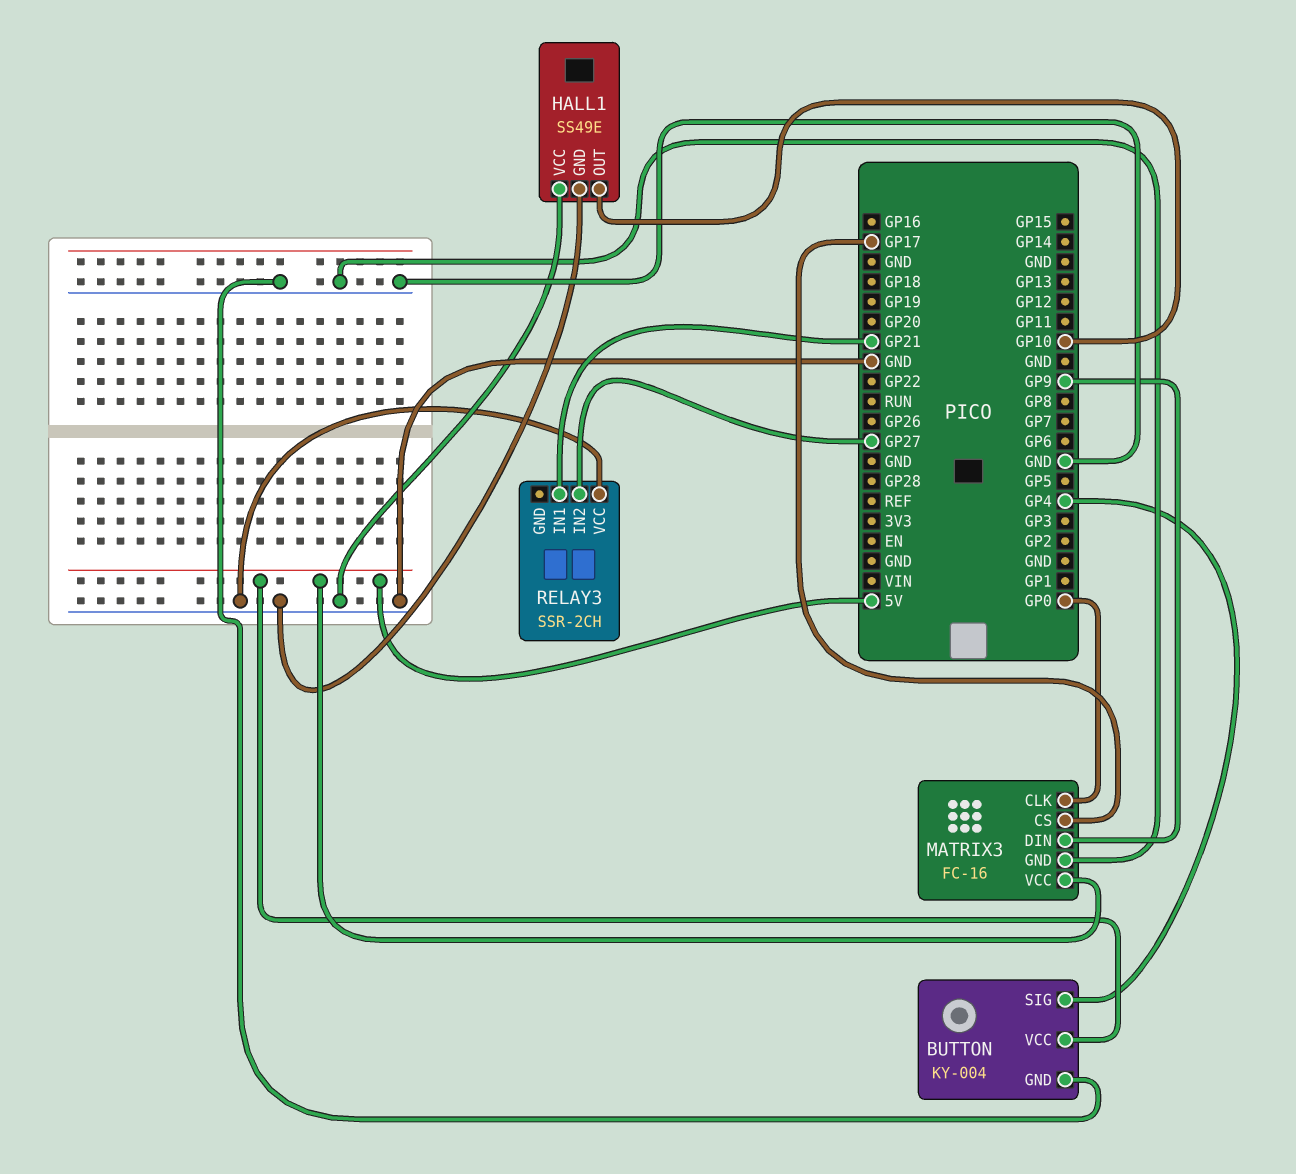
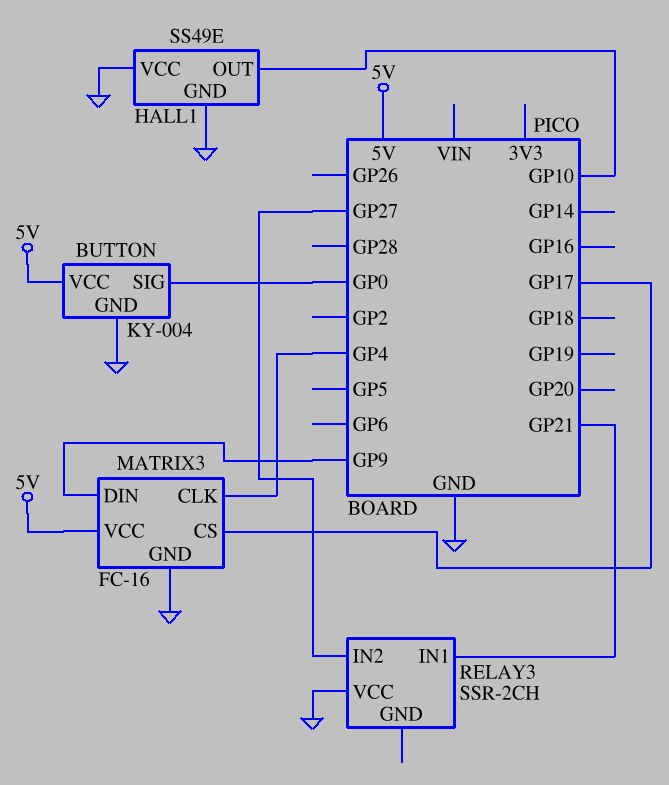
BUTTON pin SIG: GP4 -> GP0
MATRIX3 pin CLK: GP0 -> GP4

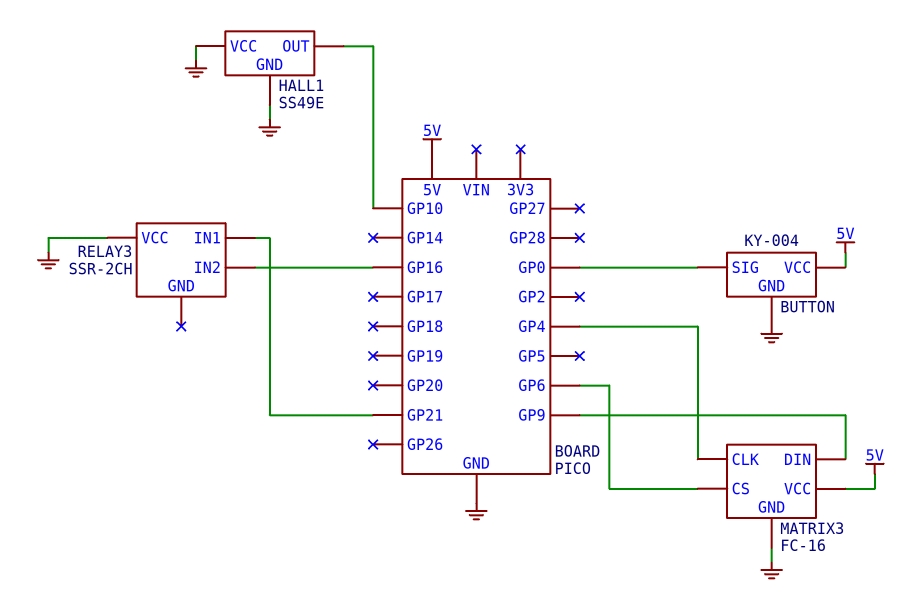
MATRIX3 pin CS: GP17 -> GP6
RELAY3 pin IN2: GP27 -> GP16

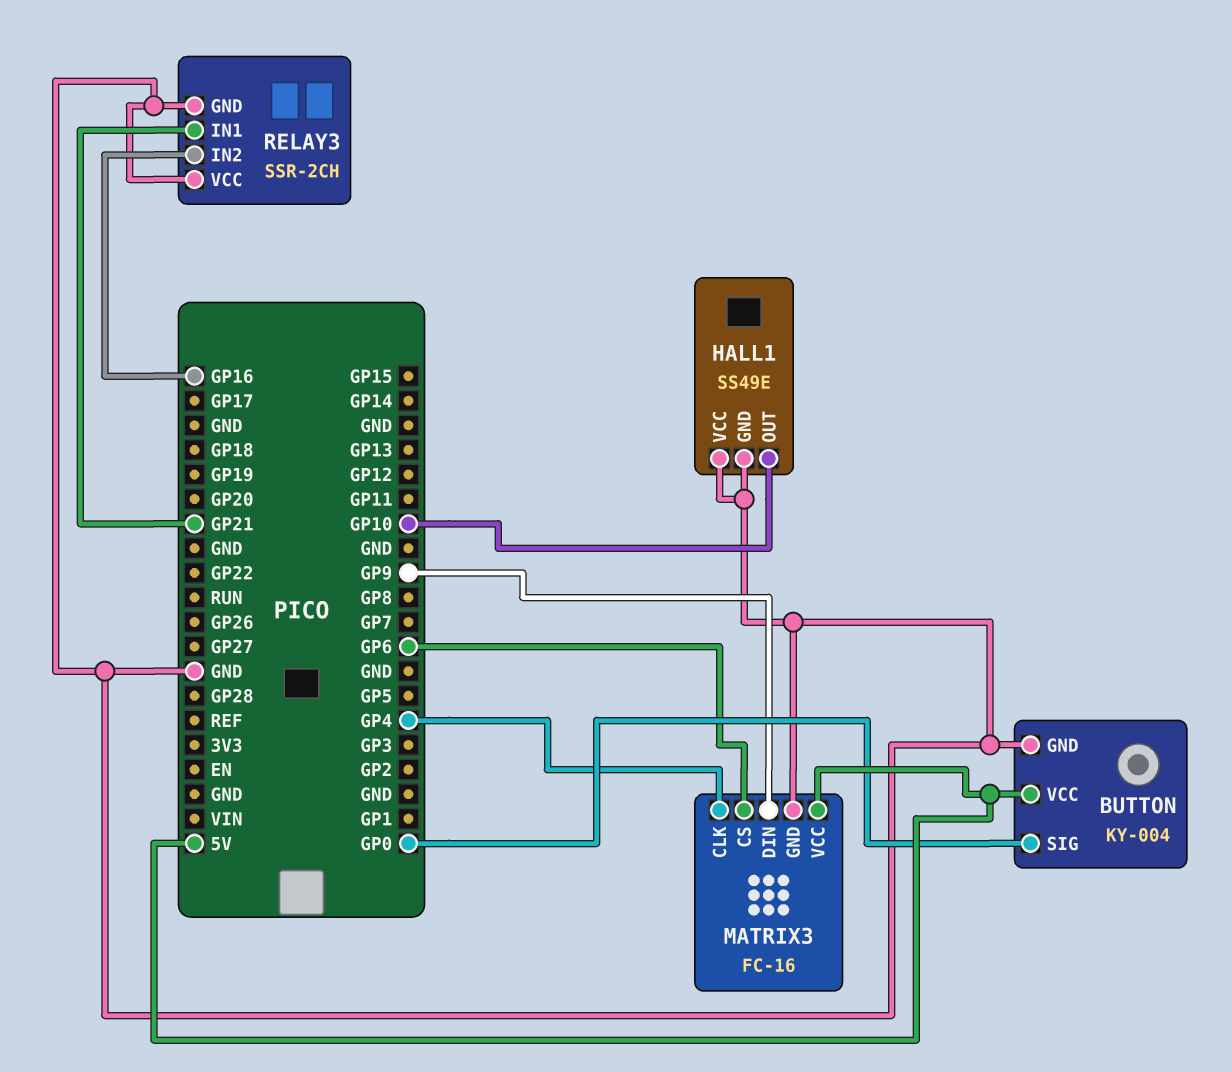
RELAY3 pin GND: none -> GND

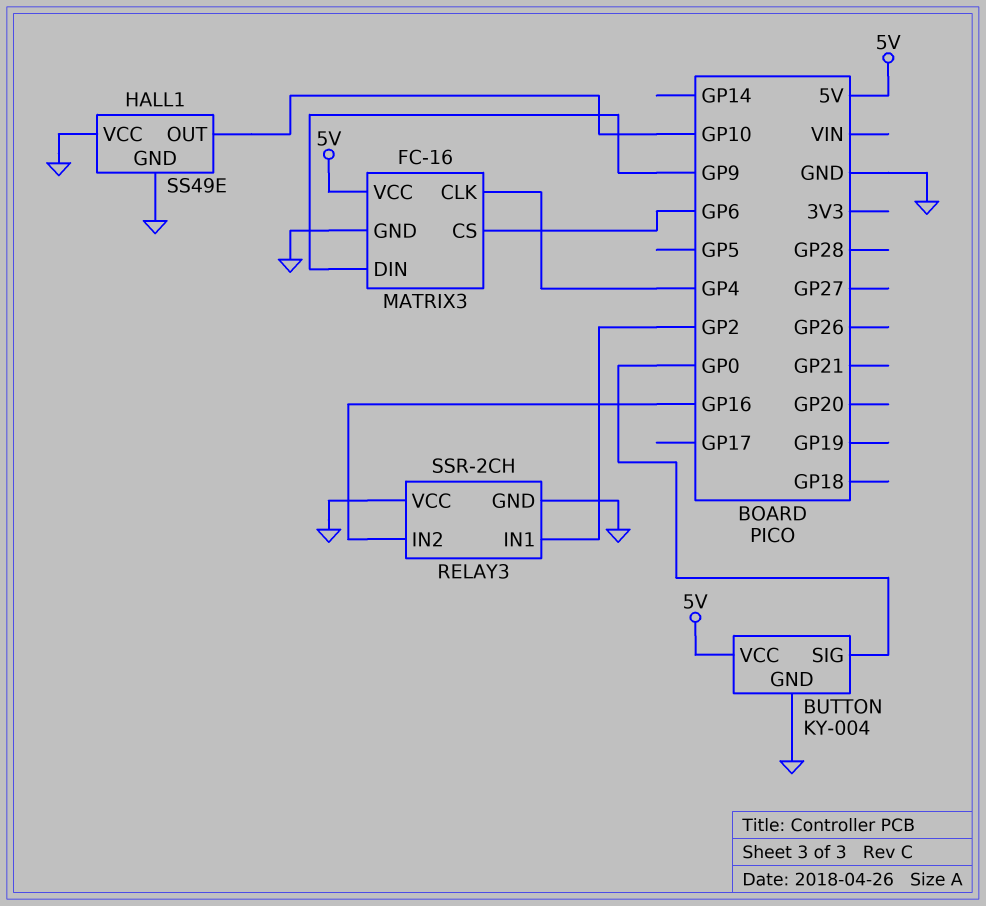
RELAY3 pin IN1: GP21 -> GP2

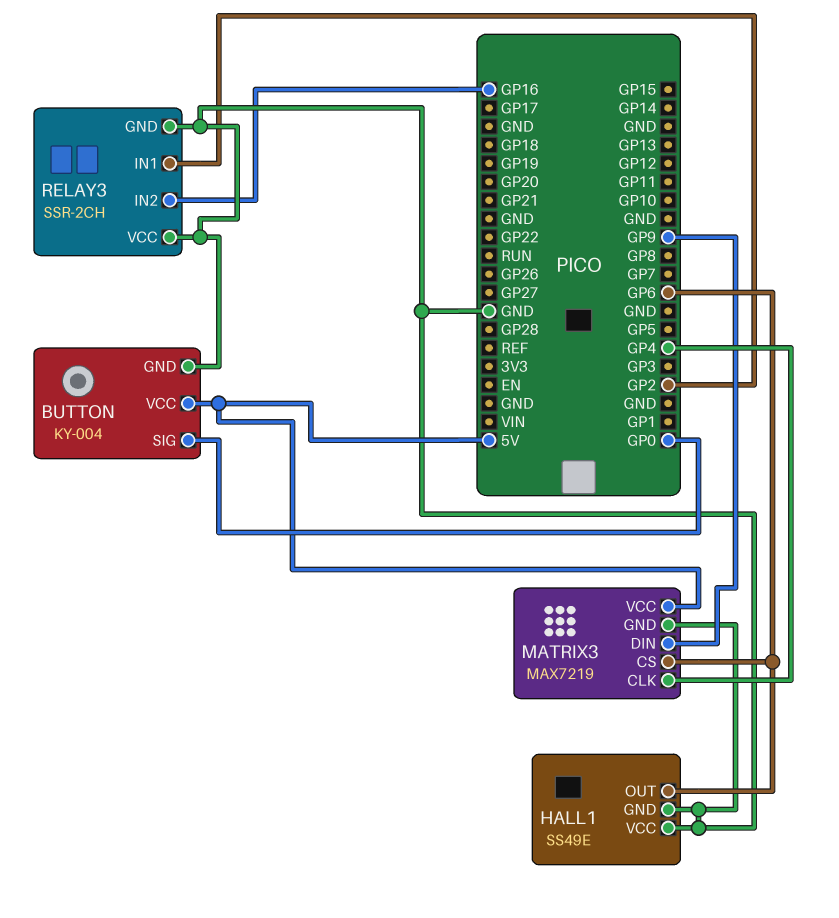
HALL1 pin OUT: GP10 -> GP6
MATRIX3: FC-16 -> MAX7219

